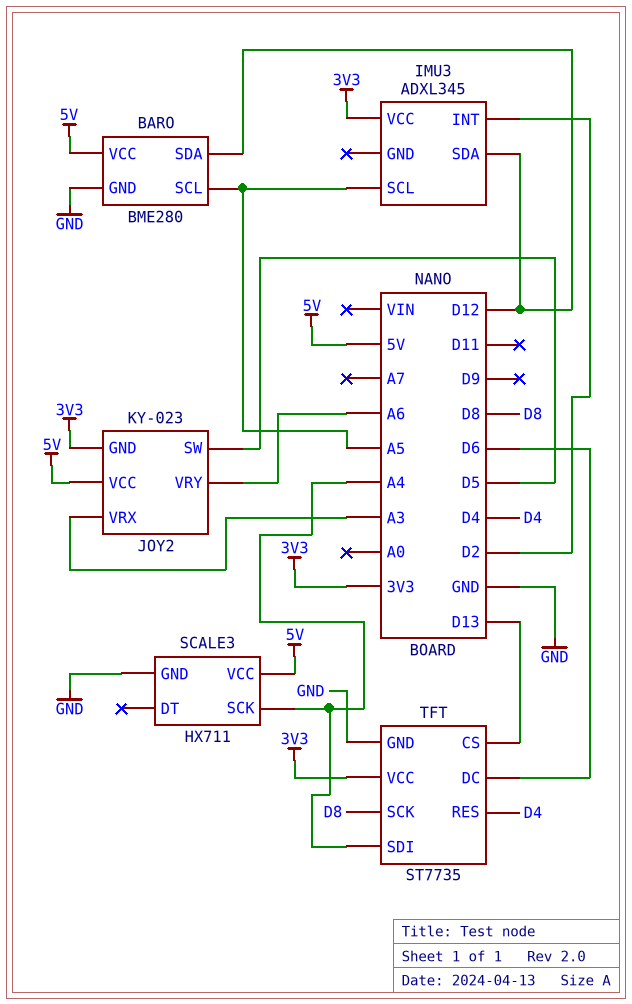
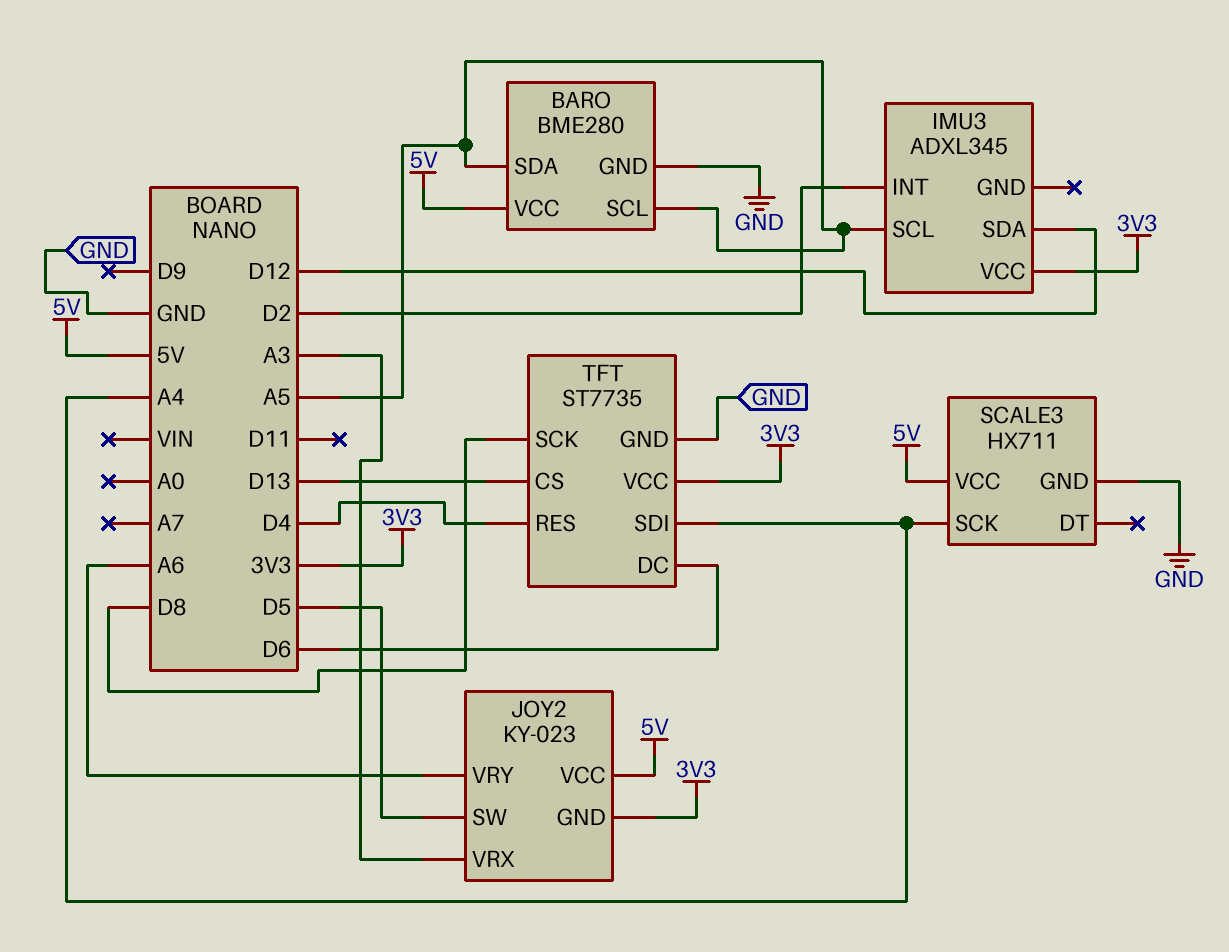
BARO pin SDA: D12 -> A5

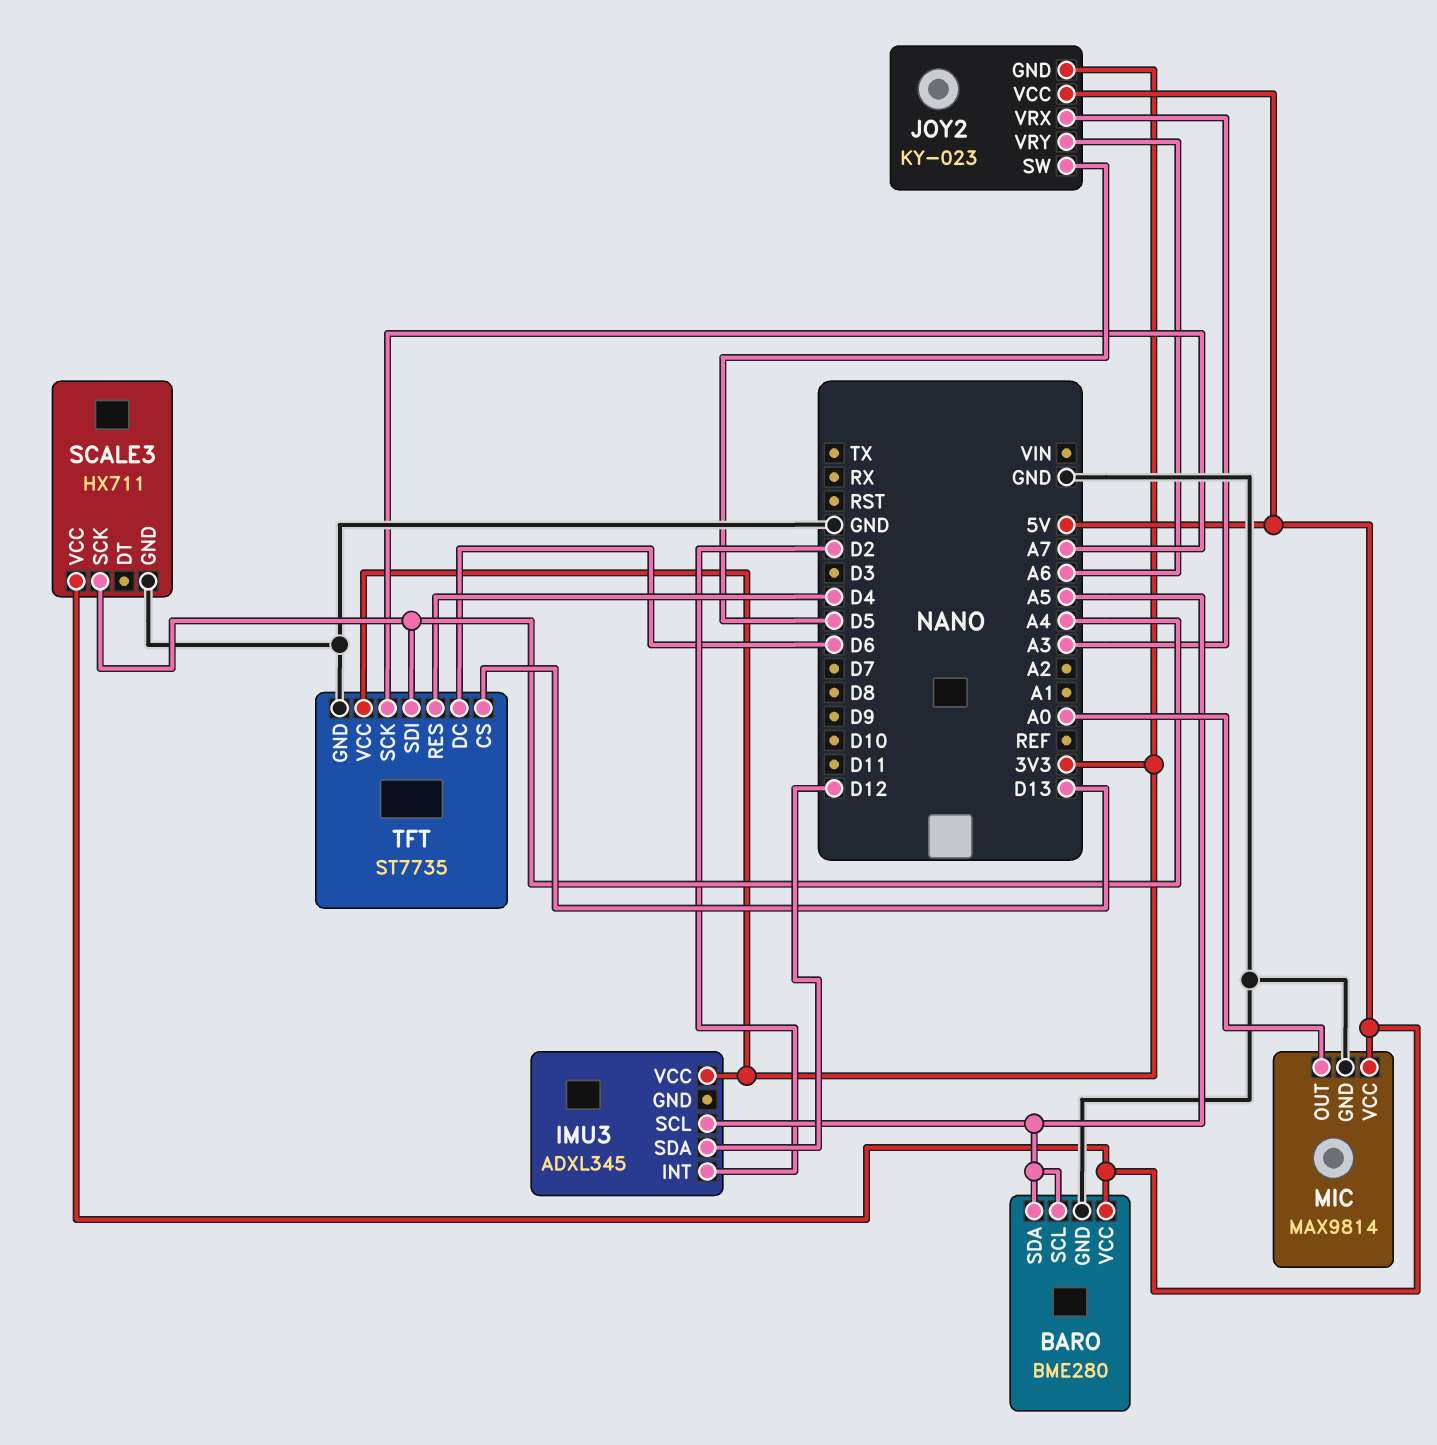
MIC: none -> MAX9814
MIC pin GND: none -> GND
MIC pin OUT: none -> A0
MIC pin VCC: none -> 5V
TFT pin SCK: D8 -> A7

